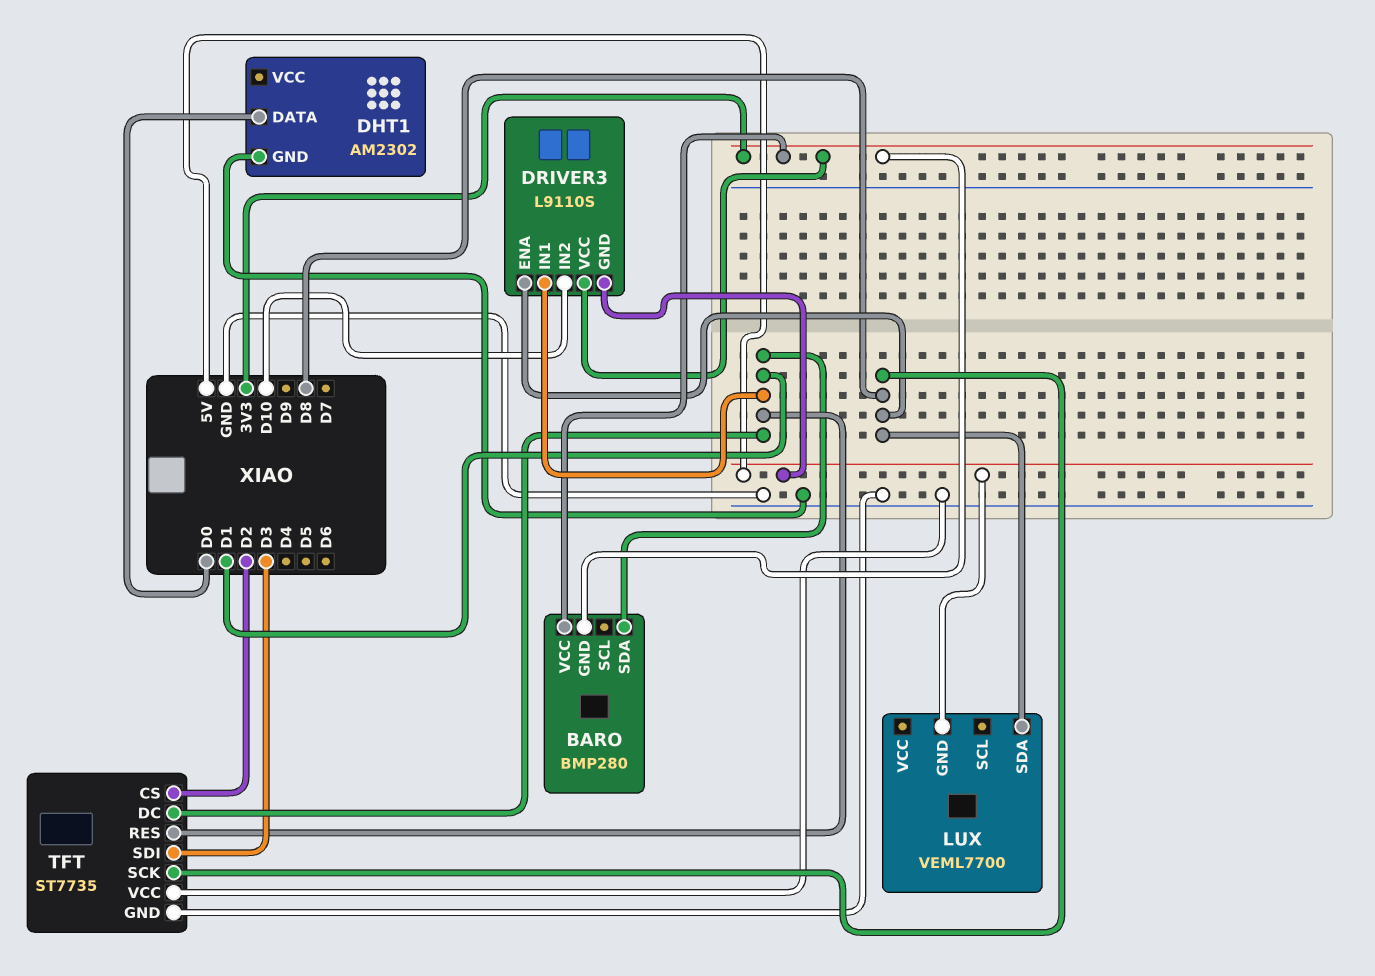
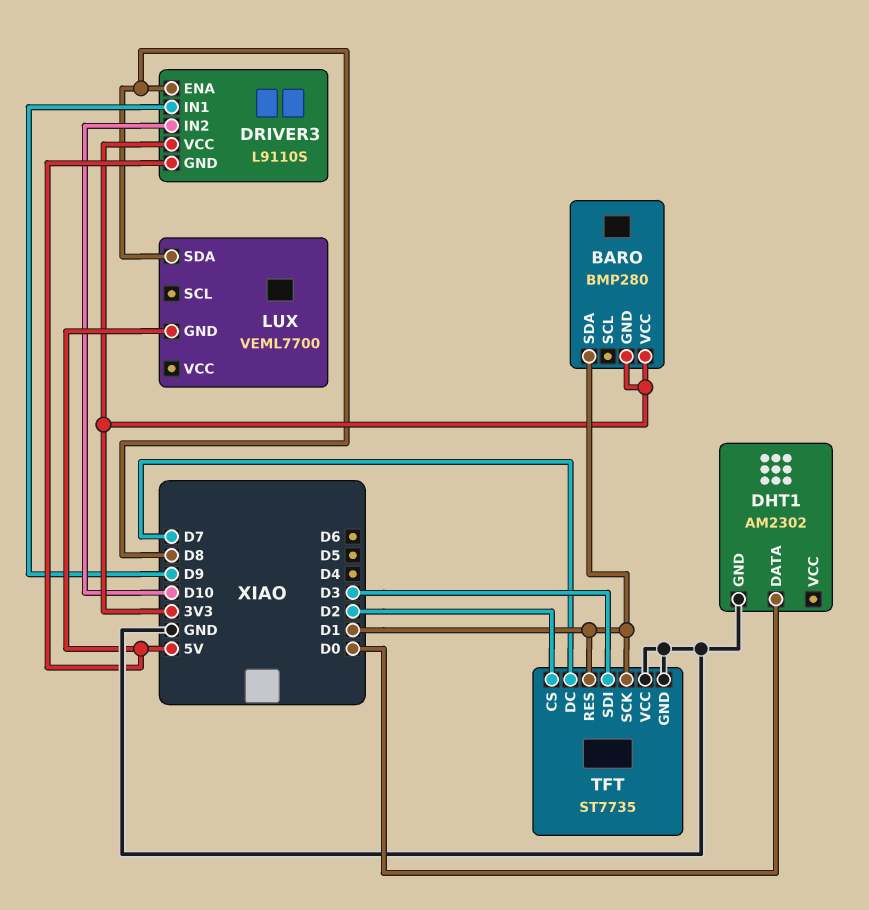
DRIVER3 pin IN1: D1 -> D9
TFT pin DC: D1 -> D7
TFT pin SCK: D8 -> D1

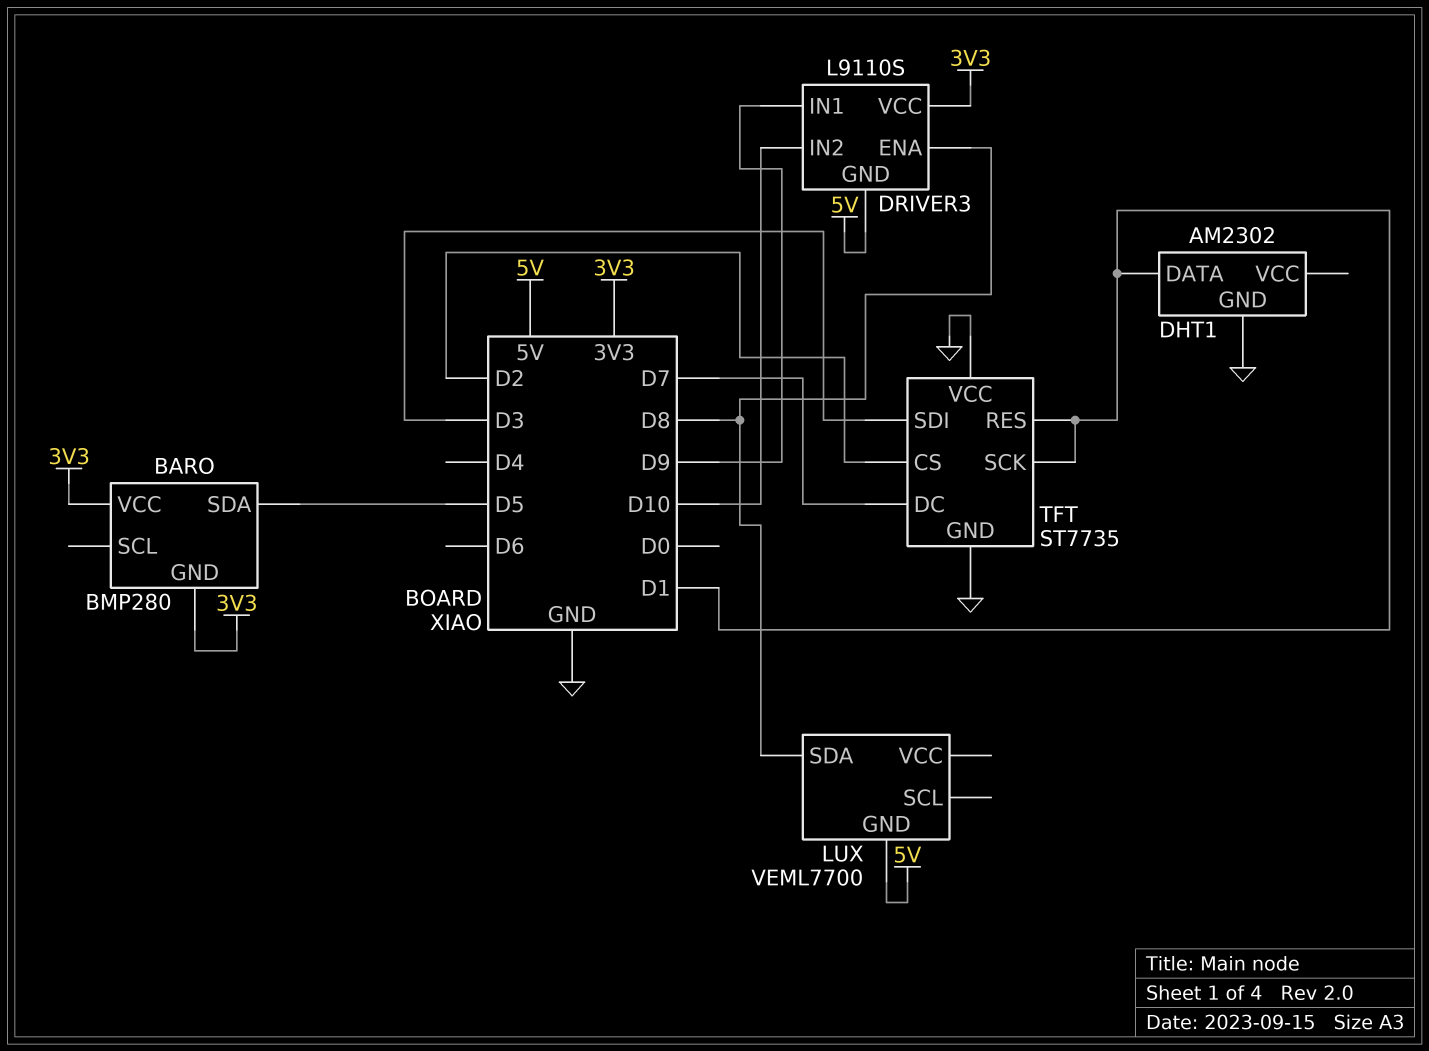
BARO pin SDA: D1 -> D5
DHT1 pin DATA: D0 -> D1

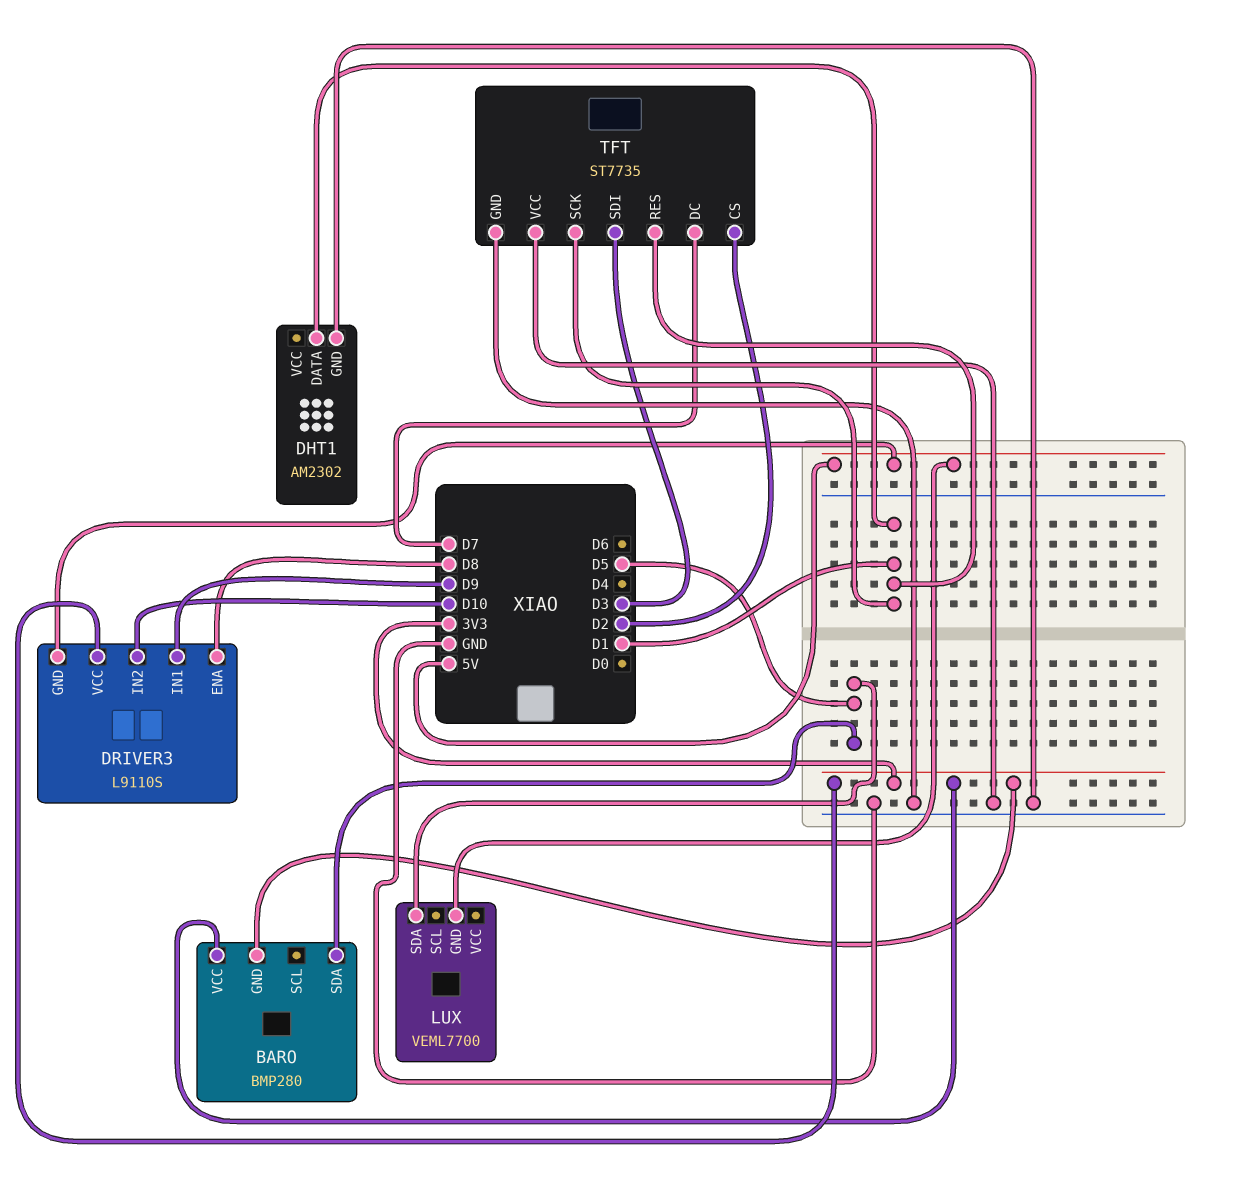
LUX pin SDA: D8 -> D5

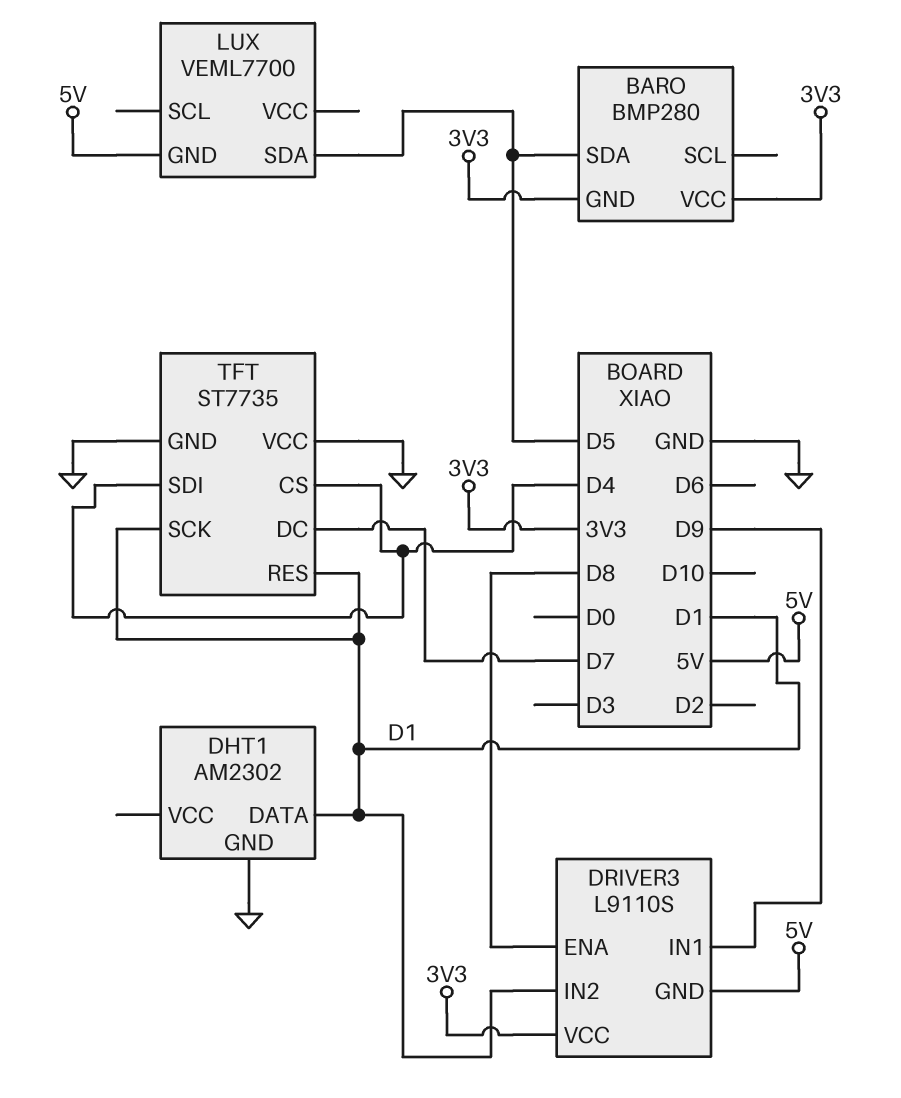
DRIVER3 pin IN2: D10 -> D1
TFT pin CS: D2 -> D4
TFT pin SDI: D3 -> D4

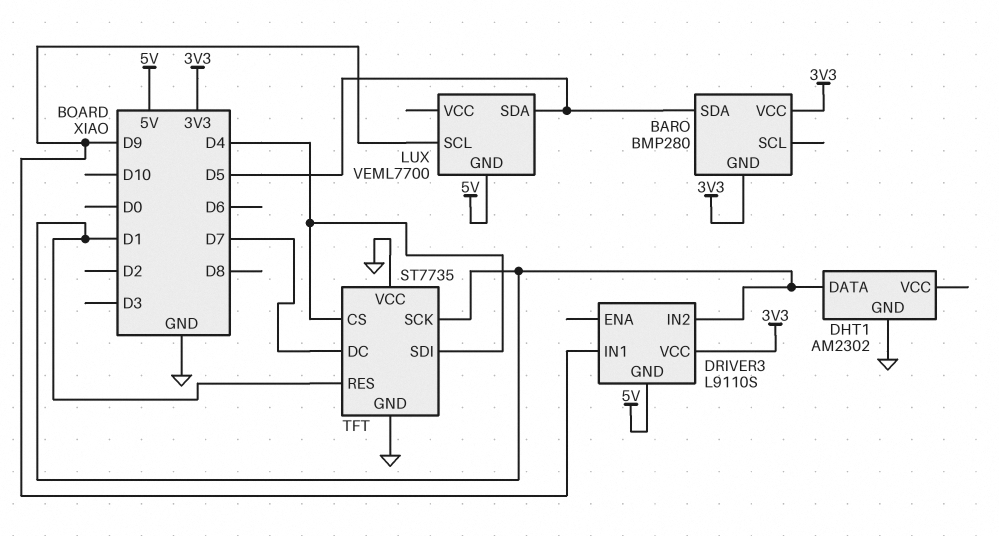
DRIVER3 pin ENA: D8 -> none
LUX pin SCL: none -> D9

